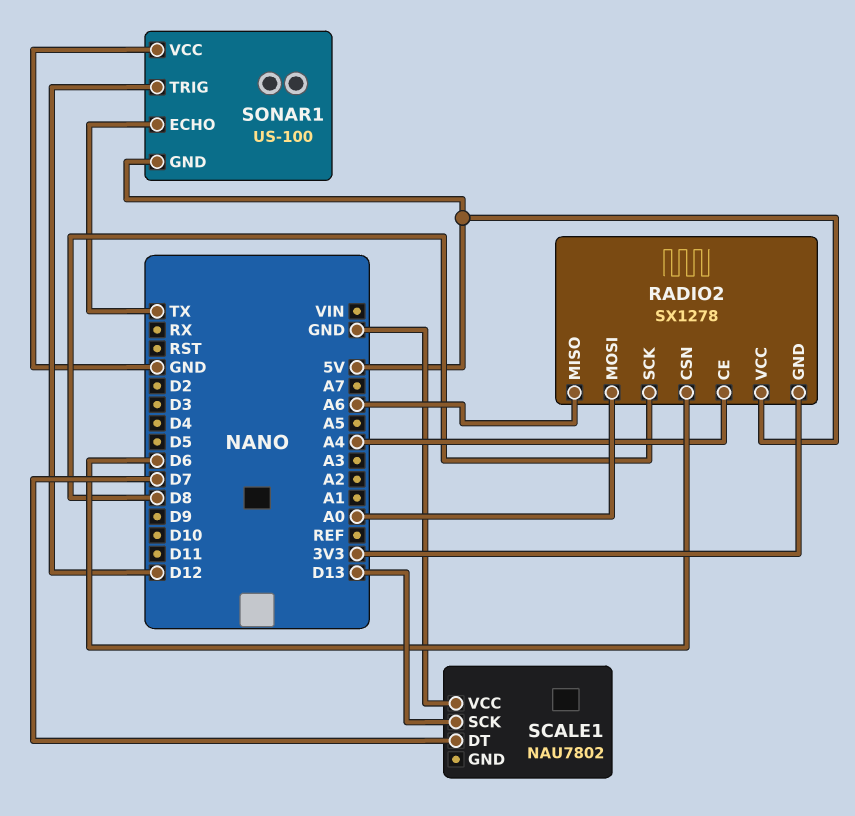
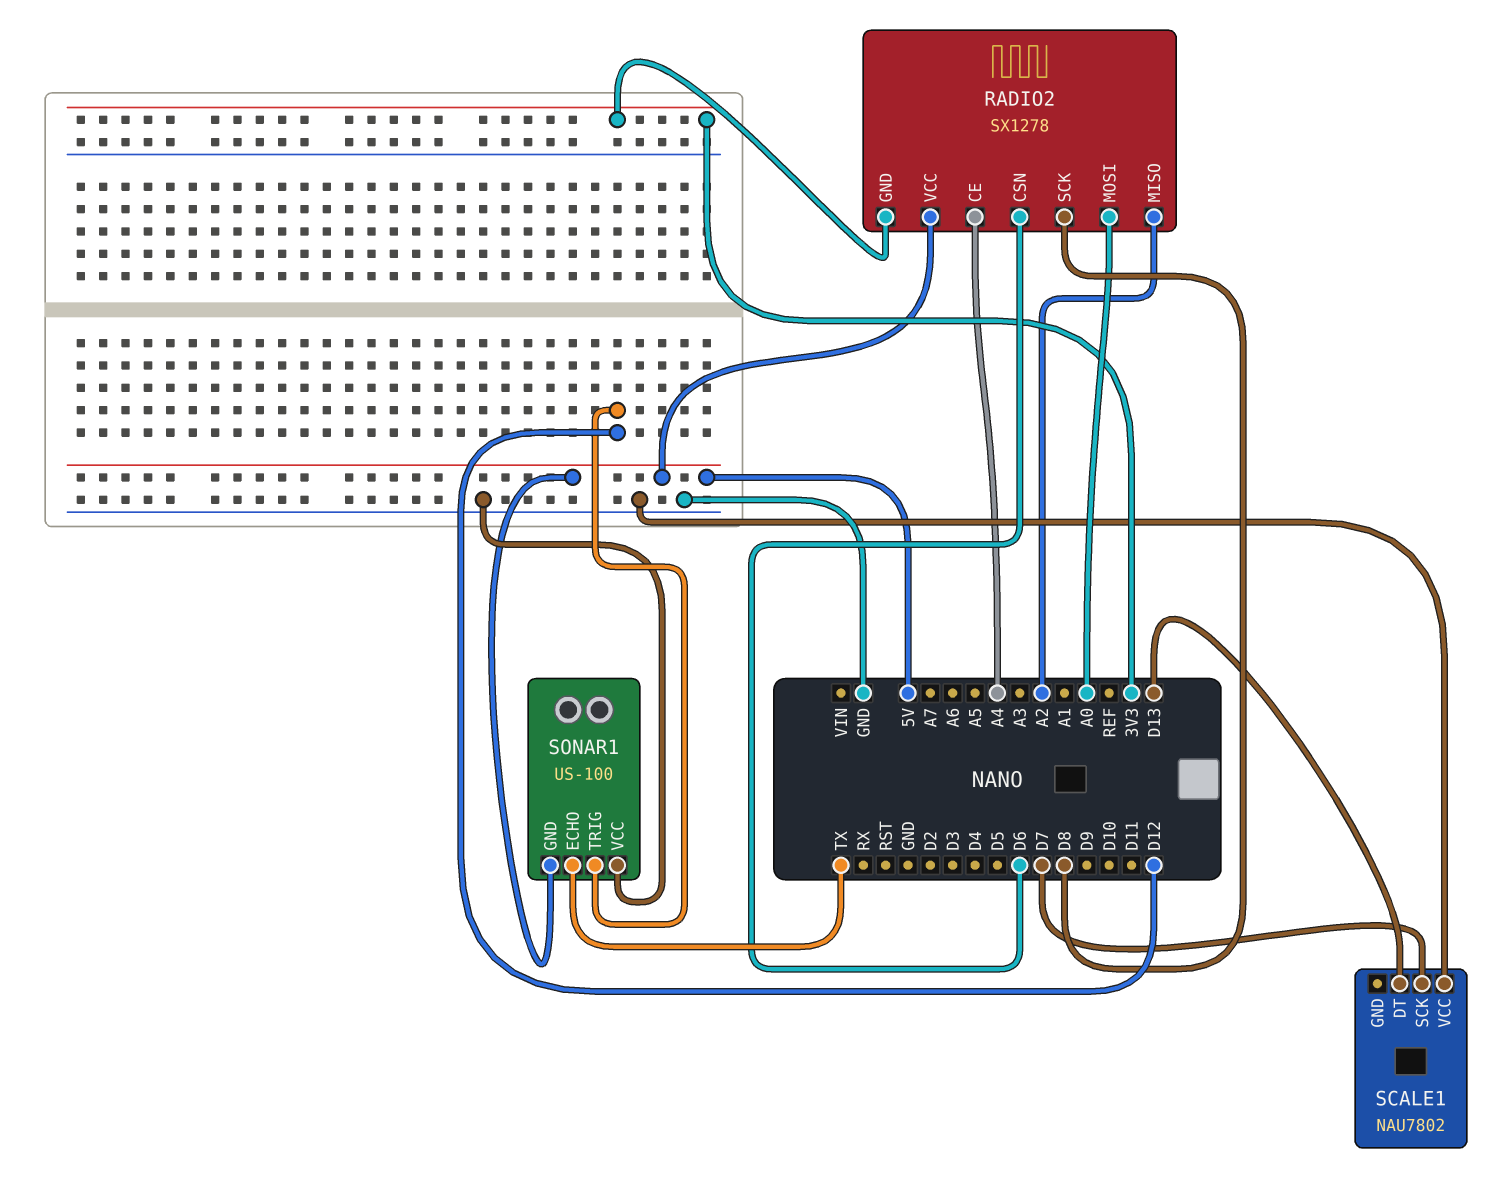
RADIO2 pin MISO: A6 -> A2
SCALE1 pin DT: D7 -> D13
SCALE1 pin SCK: D13 -> D7

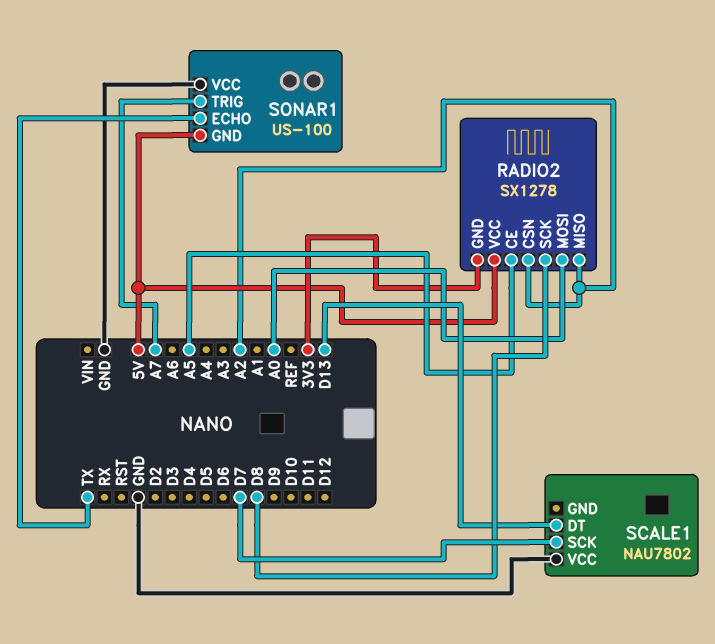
RADIO2 pin CE: A4 -> A5
RADIO2 pin CSN: D6 -> A2
SONAR1 pin TRIG: D12 -> A7

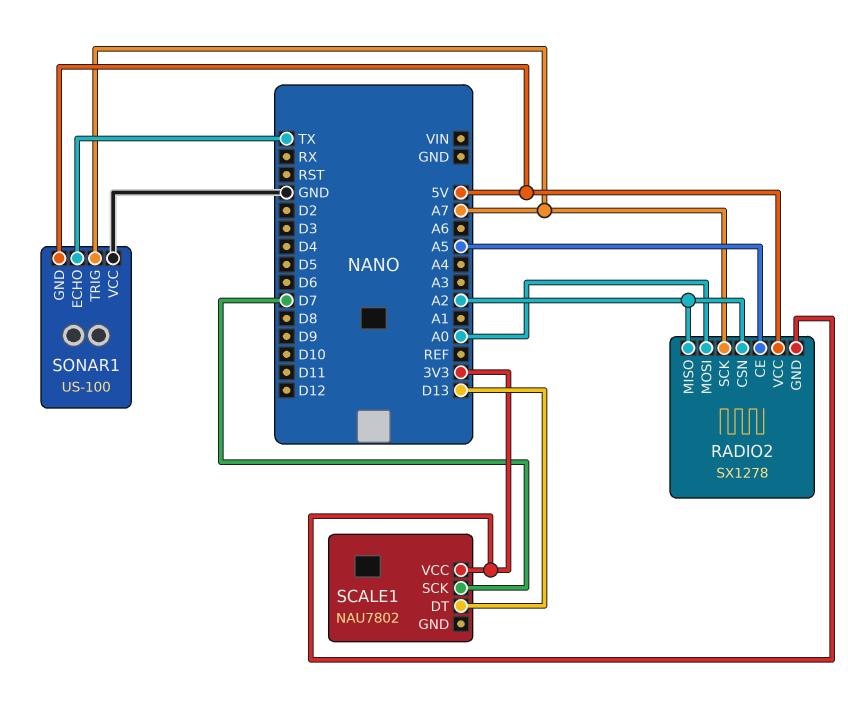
RADIO2 pin SCK: D8 -> A7
SCALE1 pin VCC: GND -> 3V3

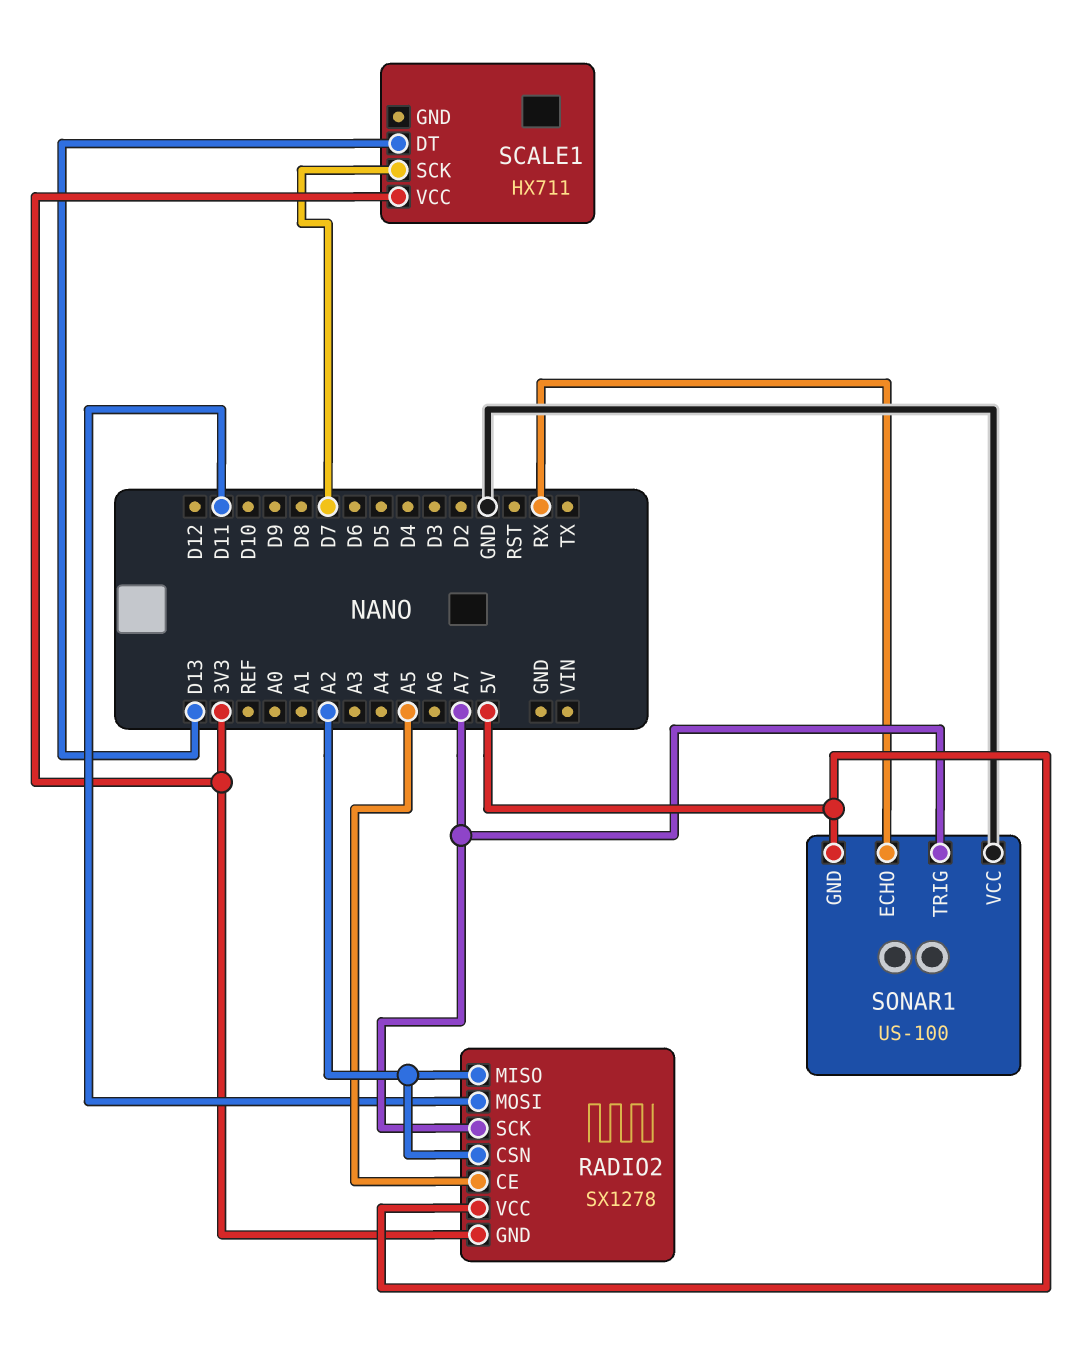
RADIO2 pin MOSI: A0 -> D11
SCALE1: NAU7802 -> HX711
SONAR1 pin ECHO: TX -> RX

